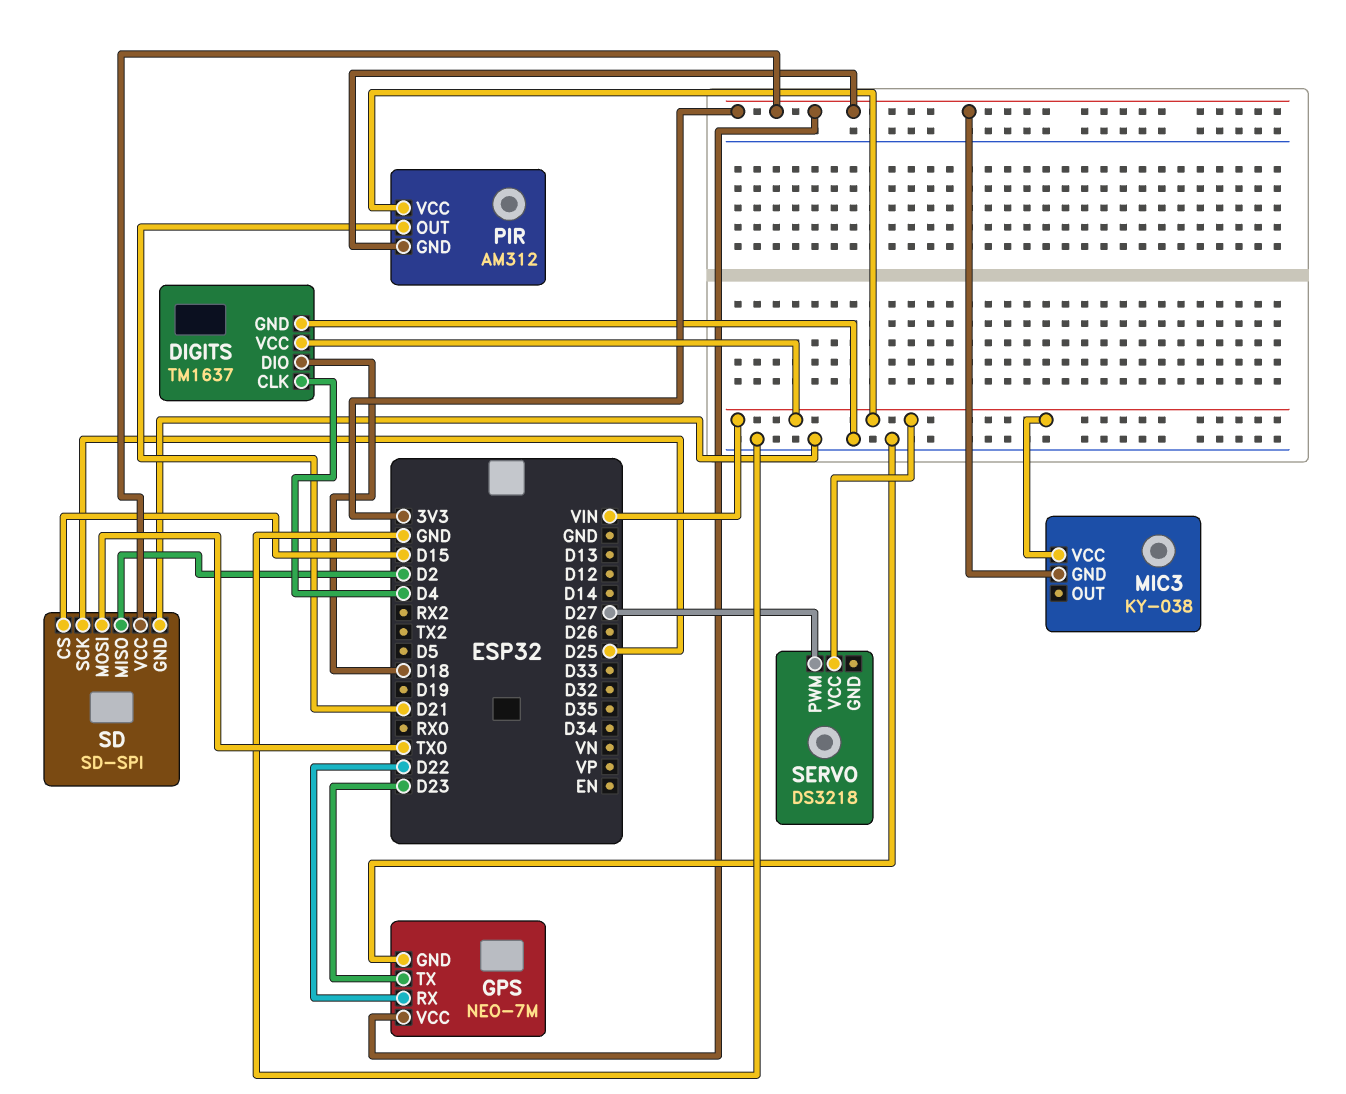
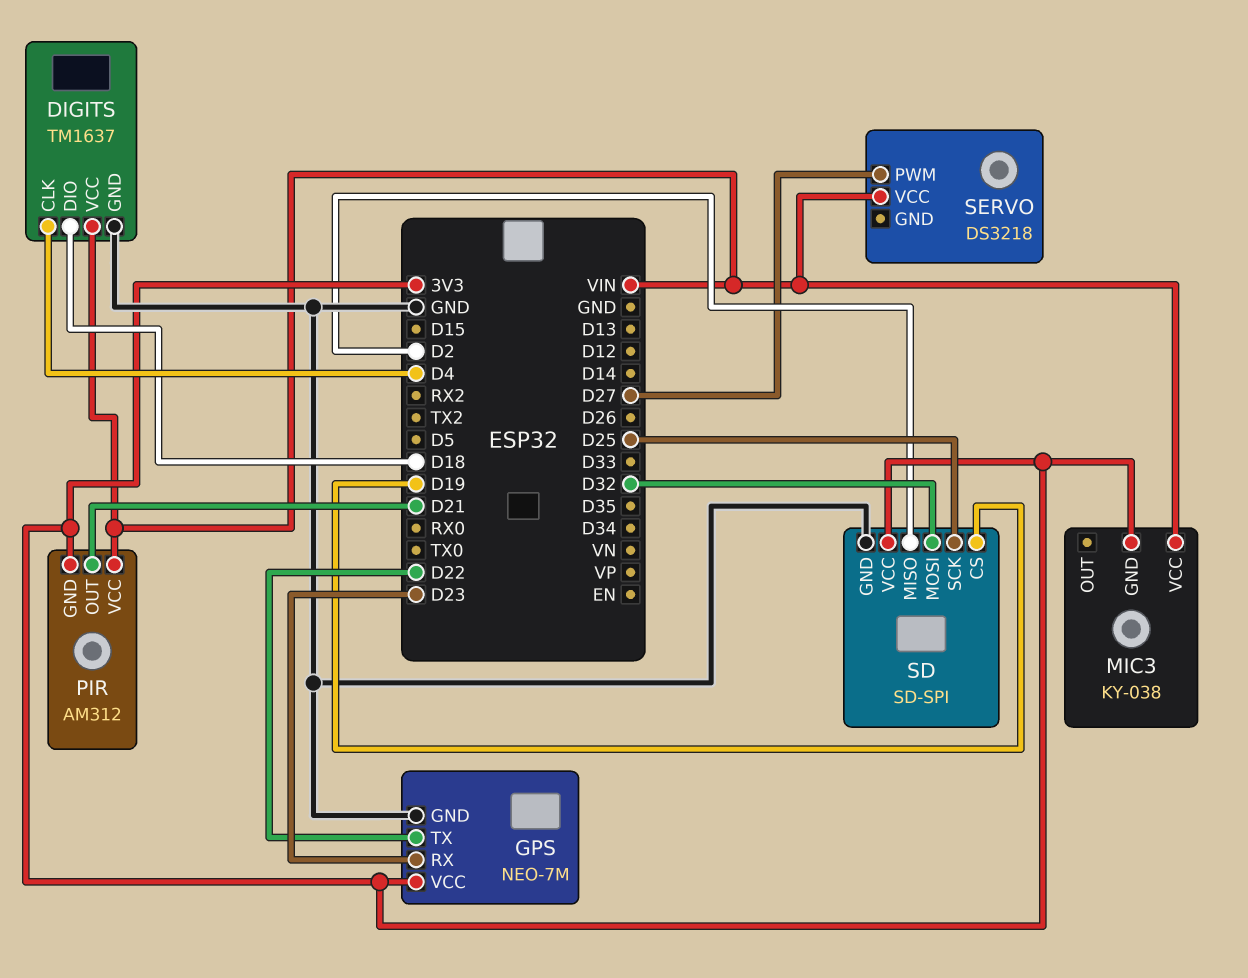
GPS pin RX: D22 -> D23
GPS pin TX: D23 -> D22
SD pin CS: D15 -> D19
SD pin MOSI: TX0 -> D32

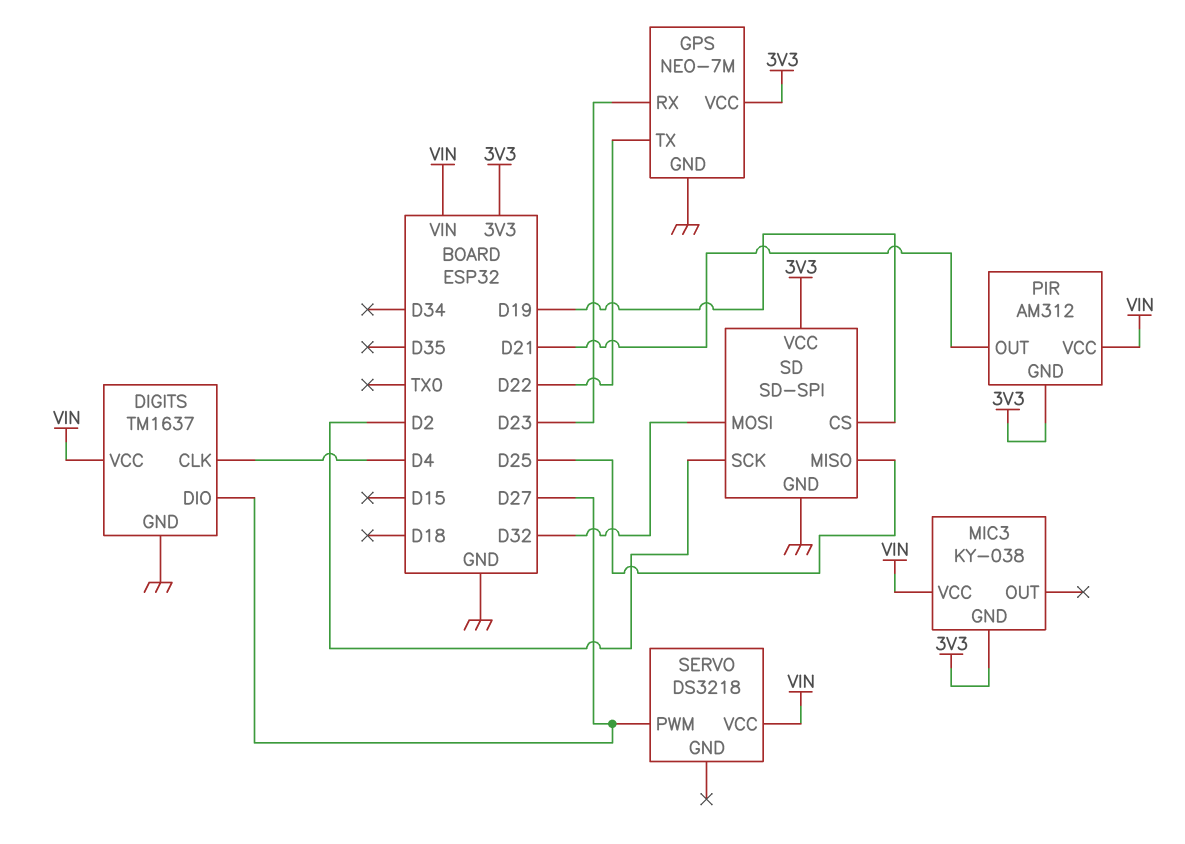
DIGITS pin DIO: D18 -> D27
SD pin MISO: D2 -> D25
SD pin SCK: D25 -> D2

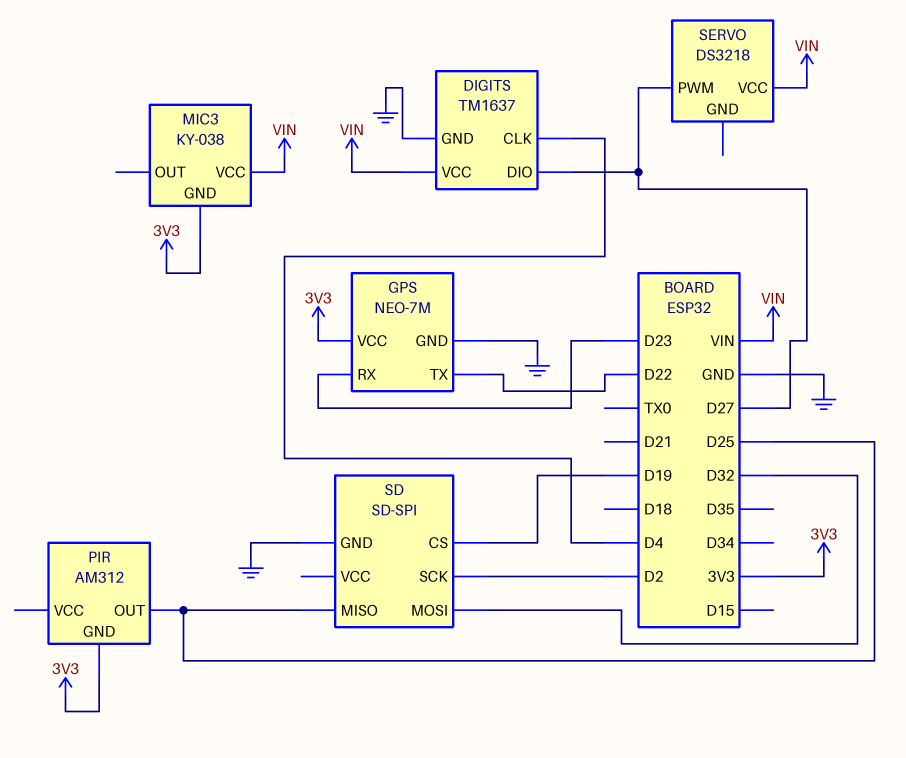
PIR pin OUT: D21 -> D25
PIR pin VCC: VIN -> none
SD pin VCC: 3V3 -> none

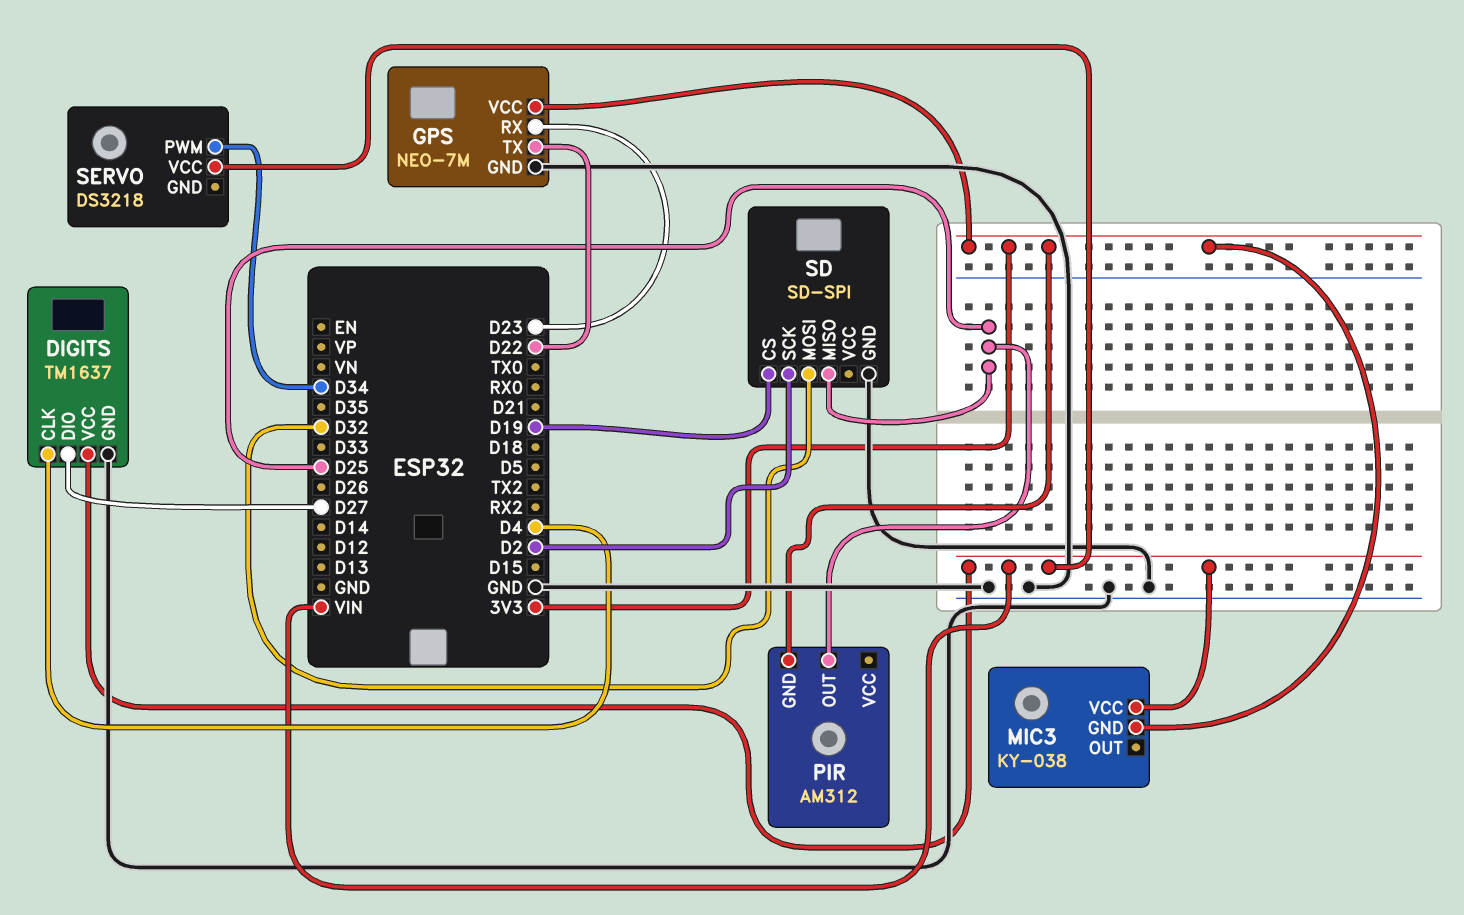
SERVO pin PWM: D27 -> D34

